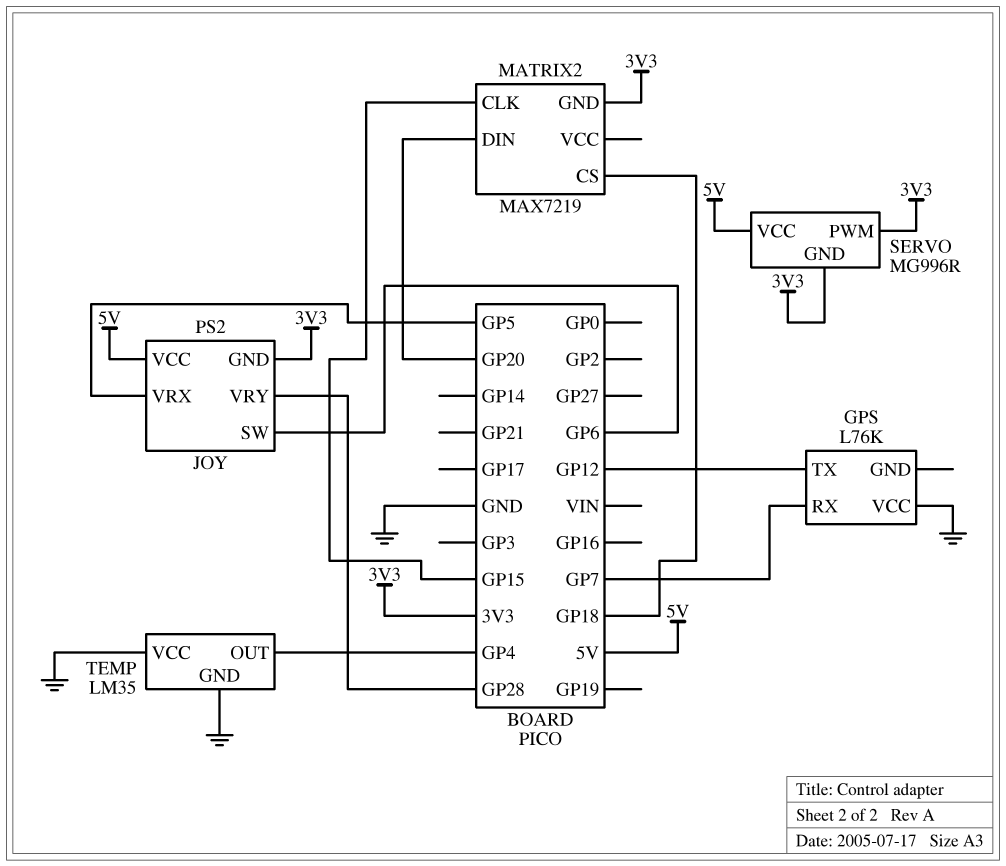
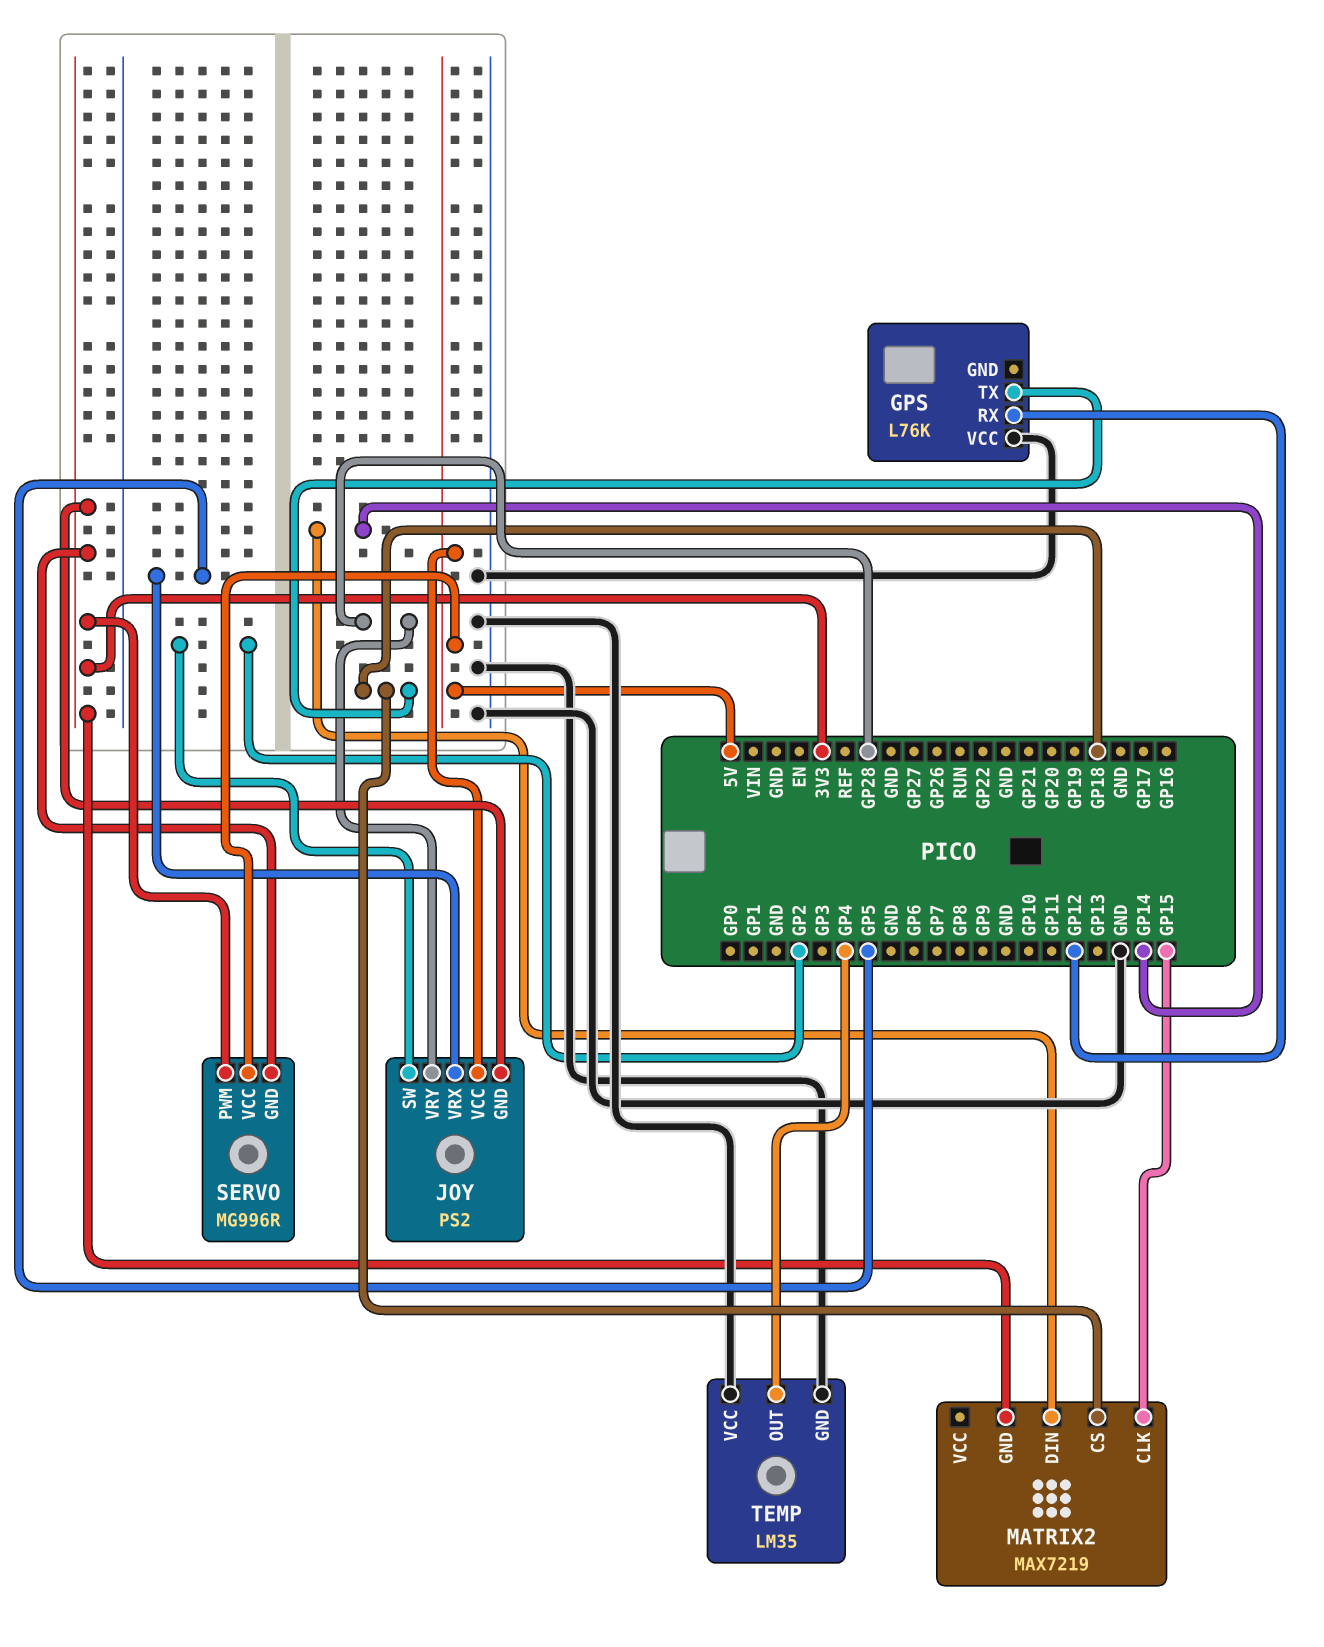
GPS pin RX: GP7 -> GP12
GPS pin TX: GP12 -> GP18
JOY pin SW: GP6 -> GP2
MATRIX2 pin DIN: GP20 -> GP14

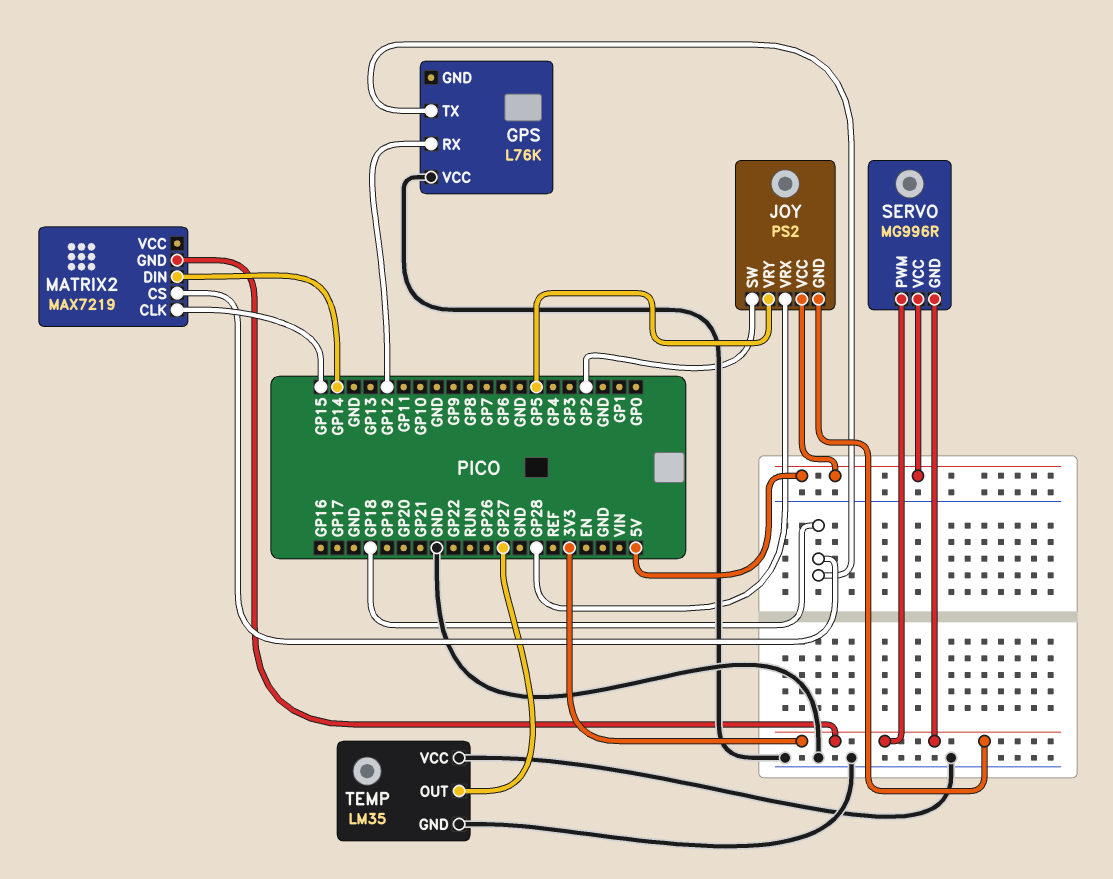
JOY pin VRX: GP5 -> GP28
JOY pin VRY: GP28 -> GP5
TEMP pin OUT: GP4 -> GP27

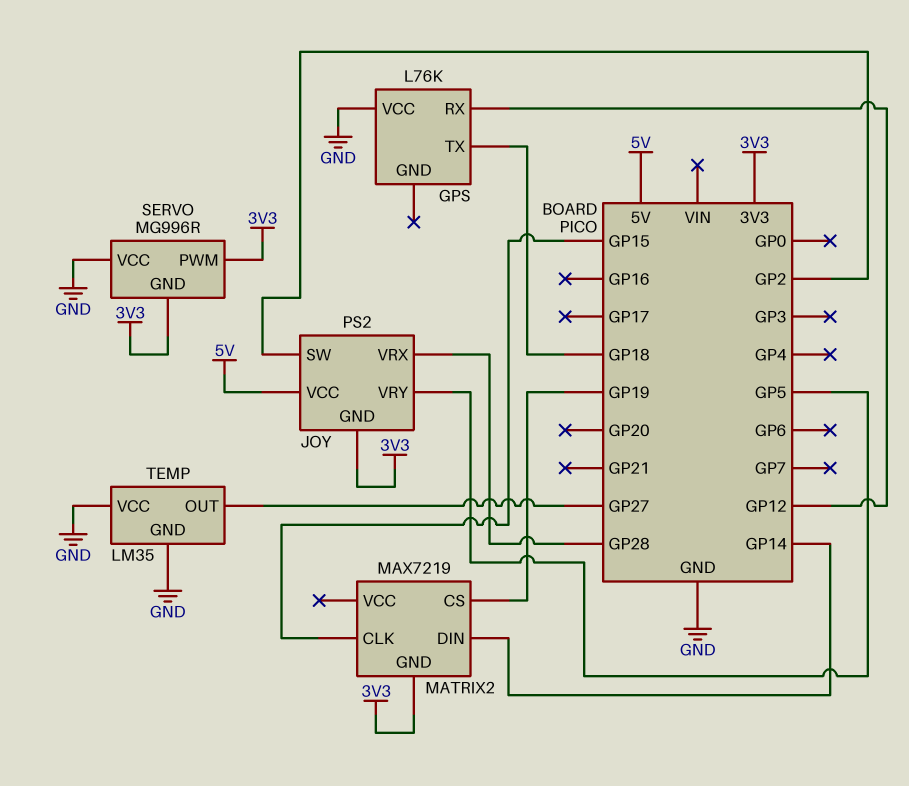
MATRIX2 pin CS: GP18 -> GP19
SERVO pin VCC: 5V -> GND

